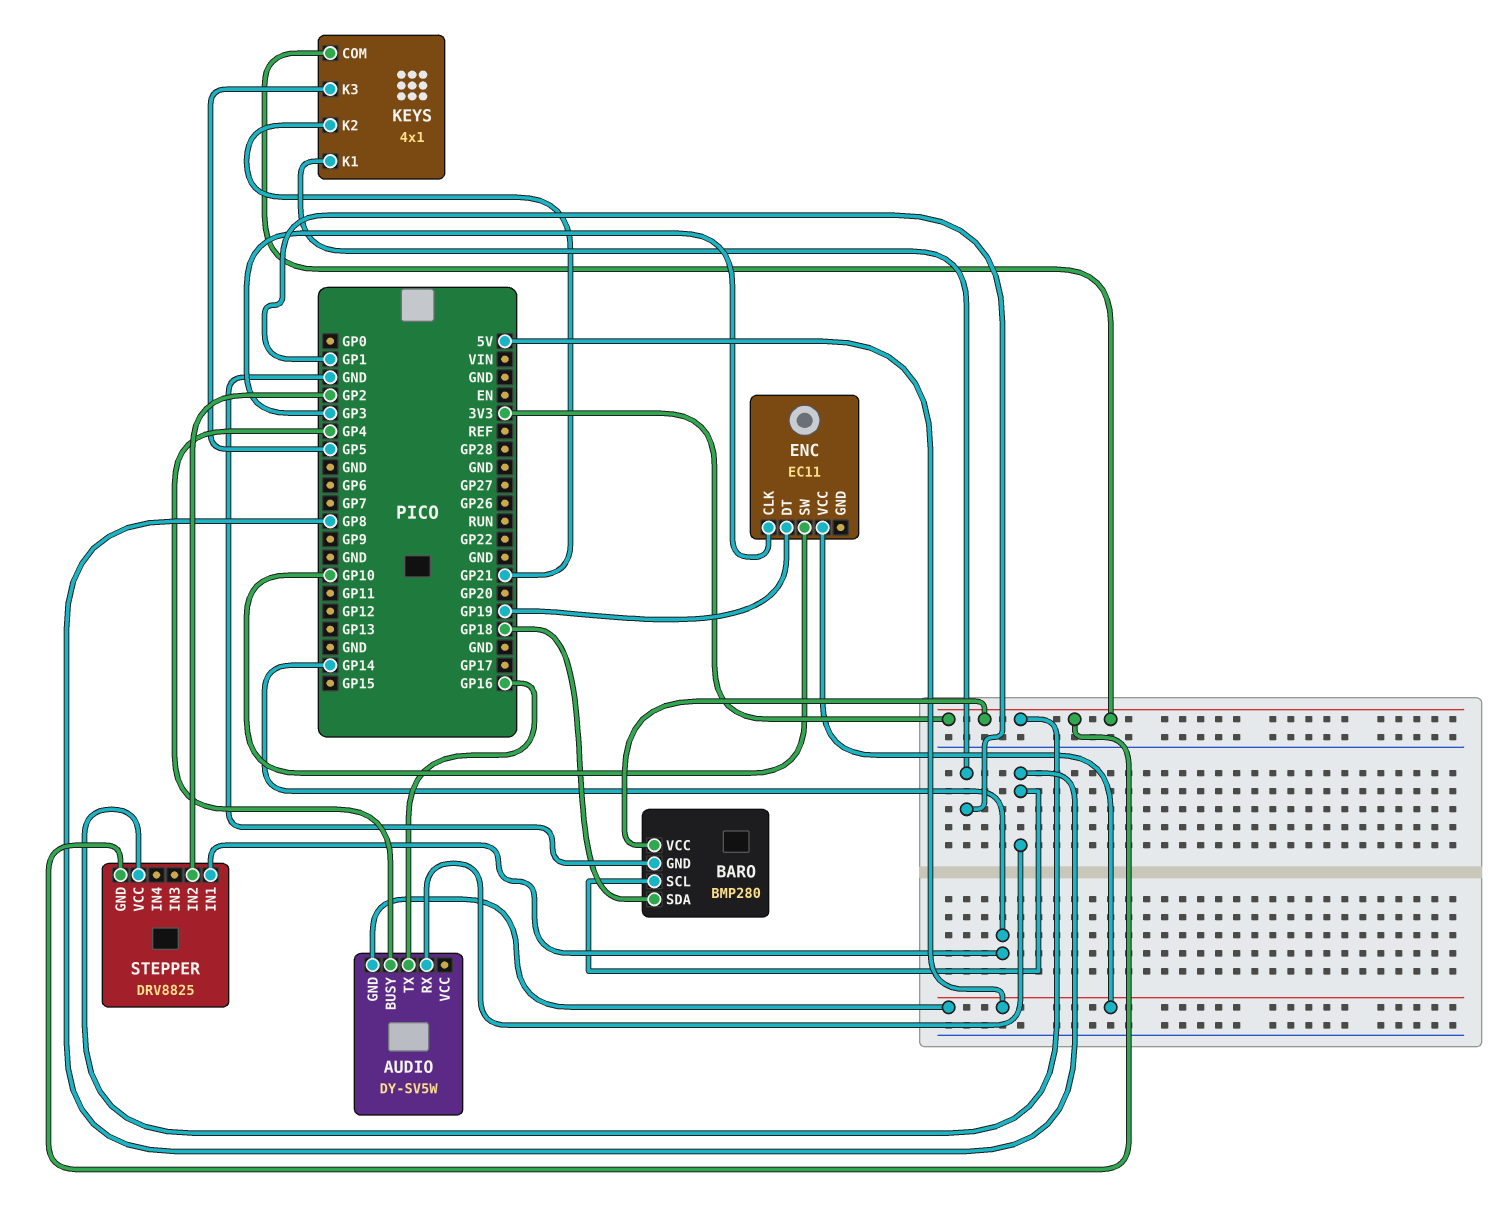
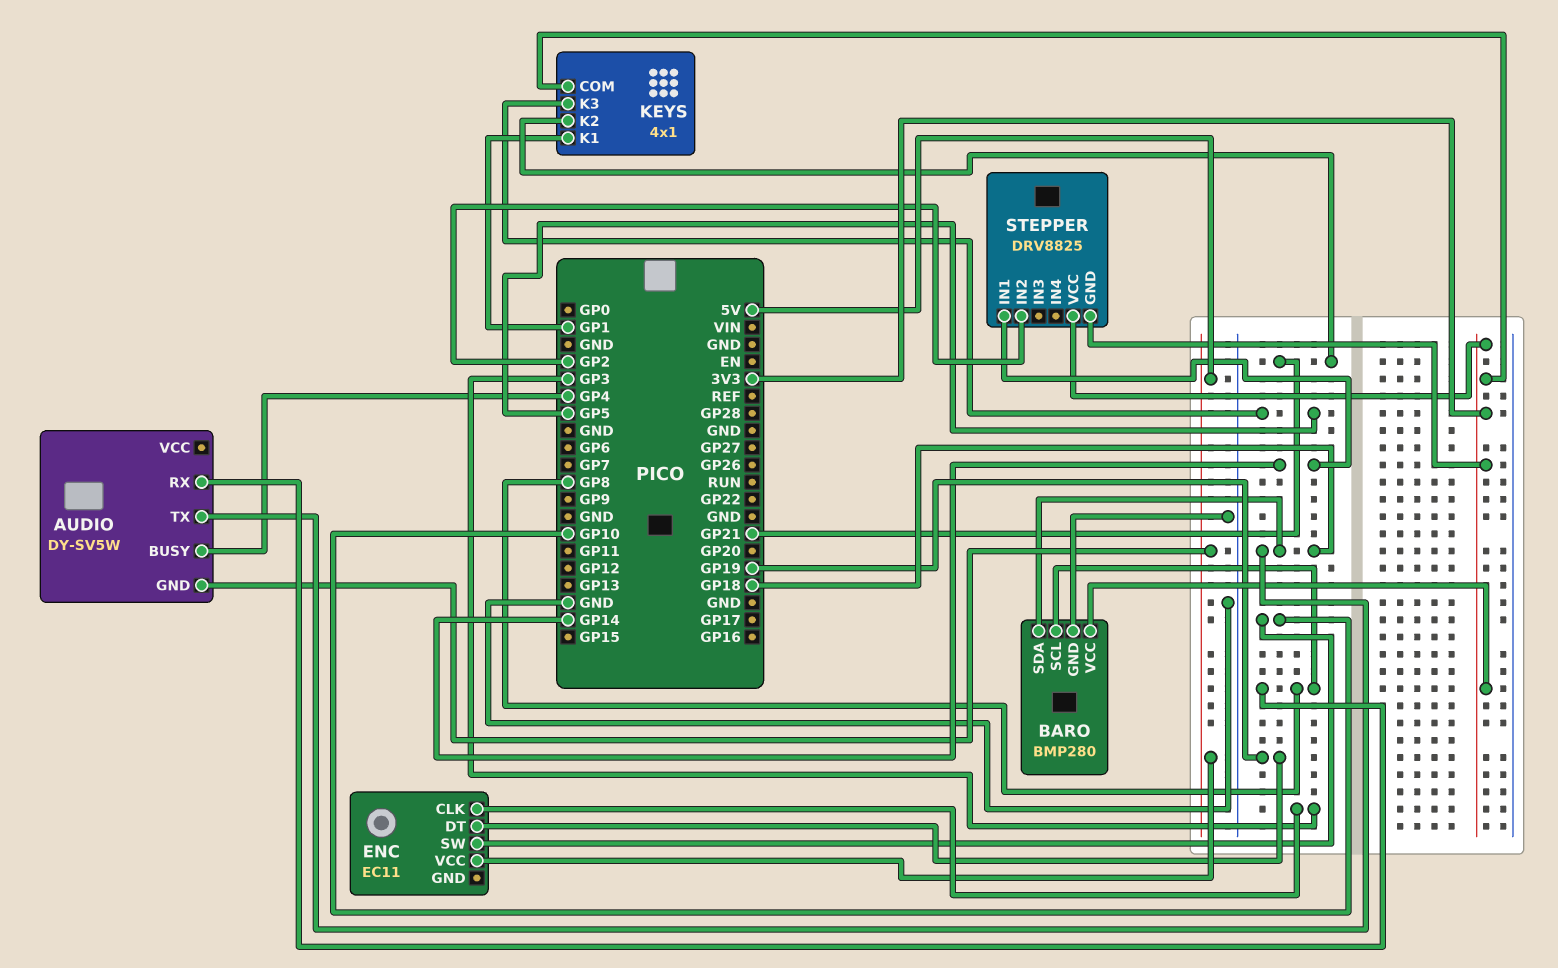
AUDIO pin TX: GP16 -> GP18

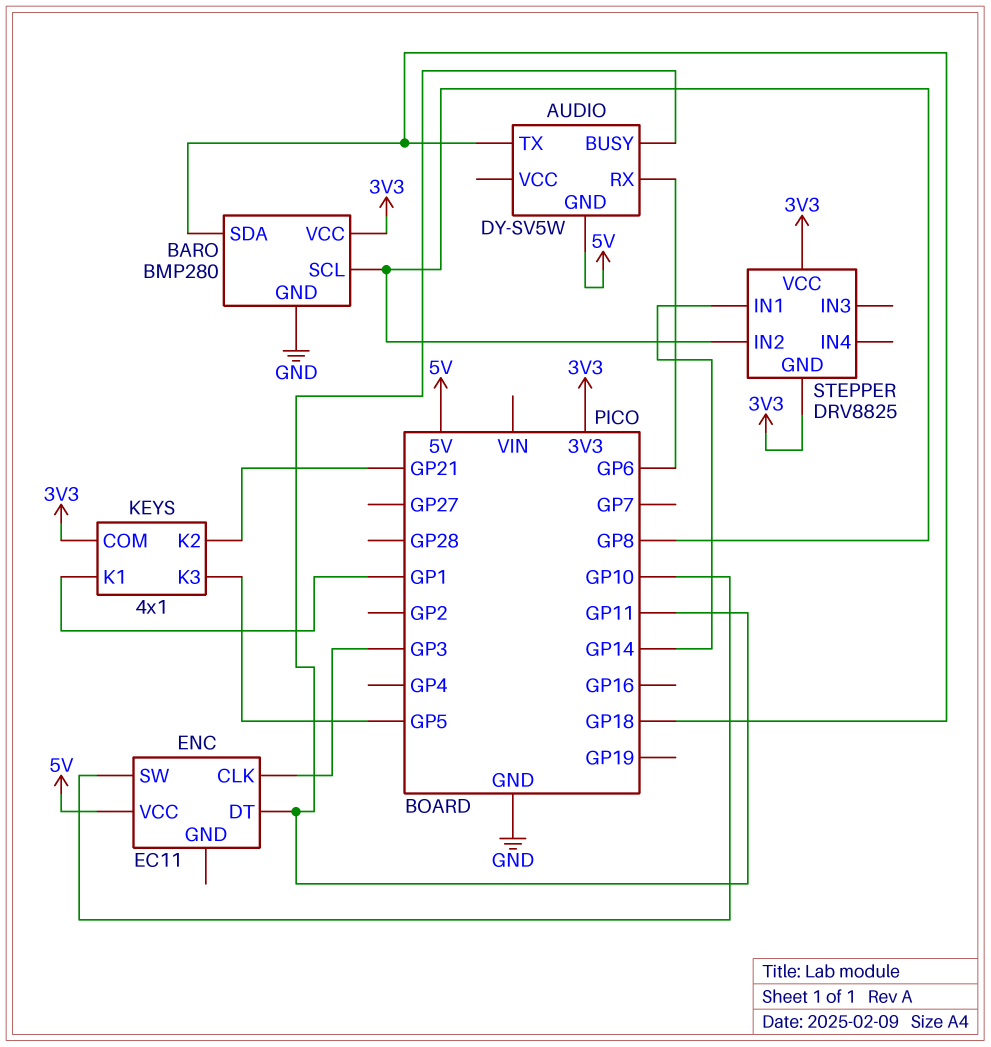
AUDIO pin BUSY: GP4 -> GP11
AUDIO pin RX: GP8 -> GP6
ENC pin DT: GP19 -> GP11
STEPPER pin IN2: GP2 -> GP8

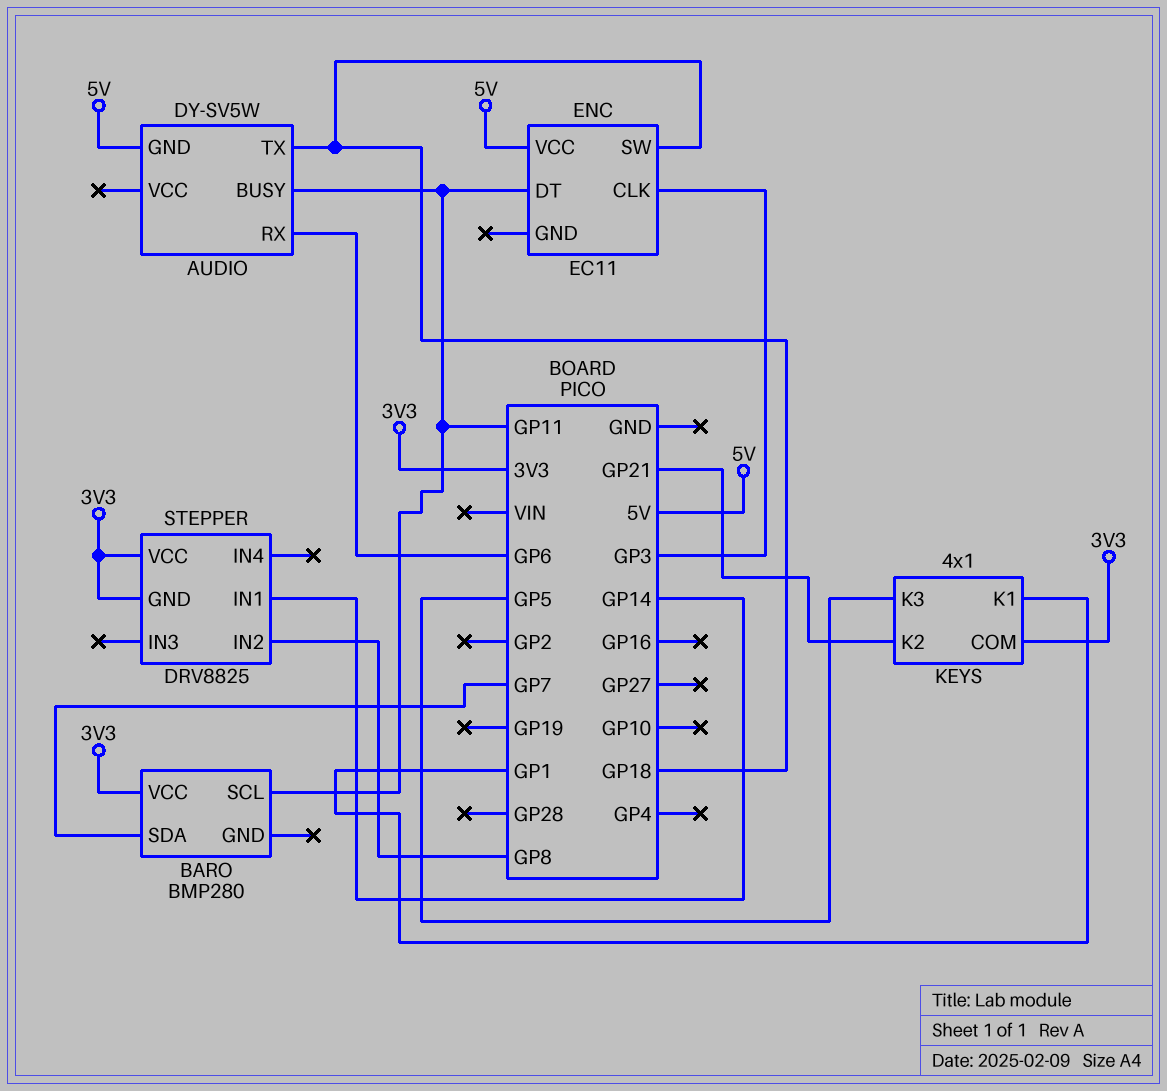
BARO pin GND: GND -> none
BARO pin SCL: GP8 -> GP11
BARO pin SDA: GP18 -> GP7
ENC pin SW: GP10 -> GP18

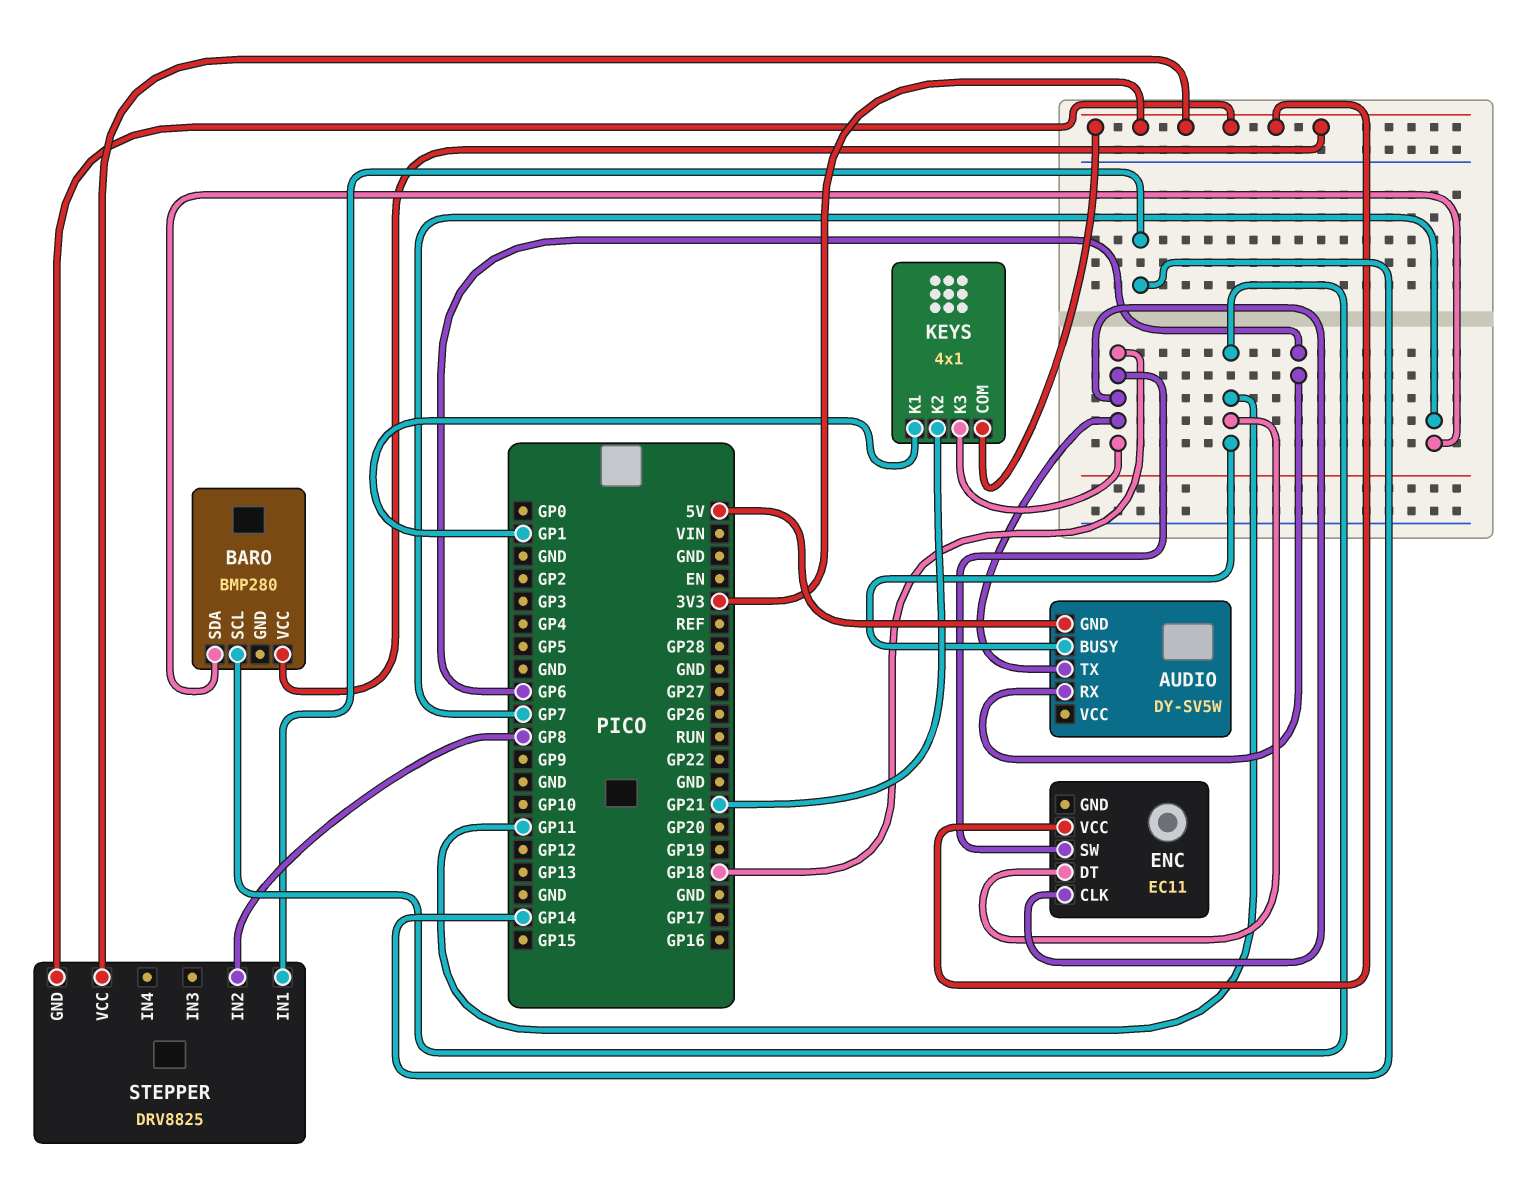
ENC pin CLK: GP3 -> GP18
ENC pin VCC: 5V -> 3V3
KEYS pin K3: GP5 -> GP18

